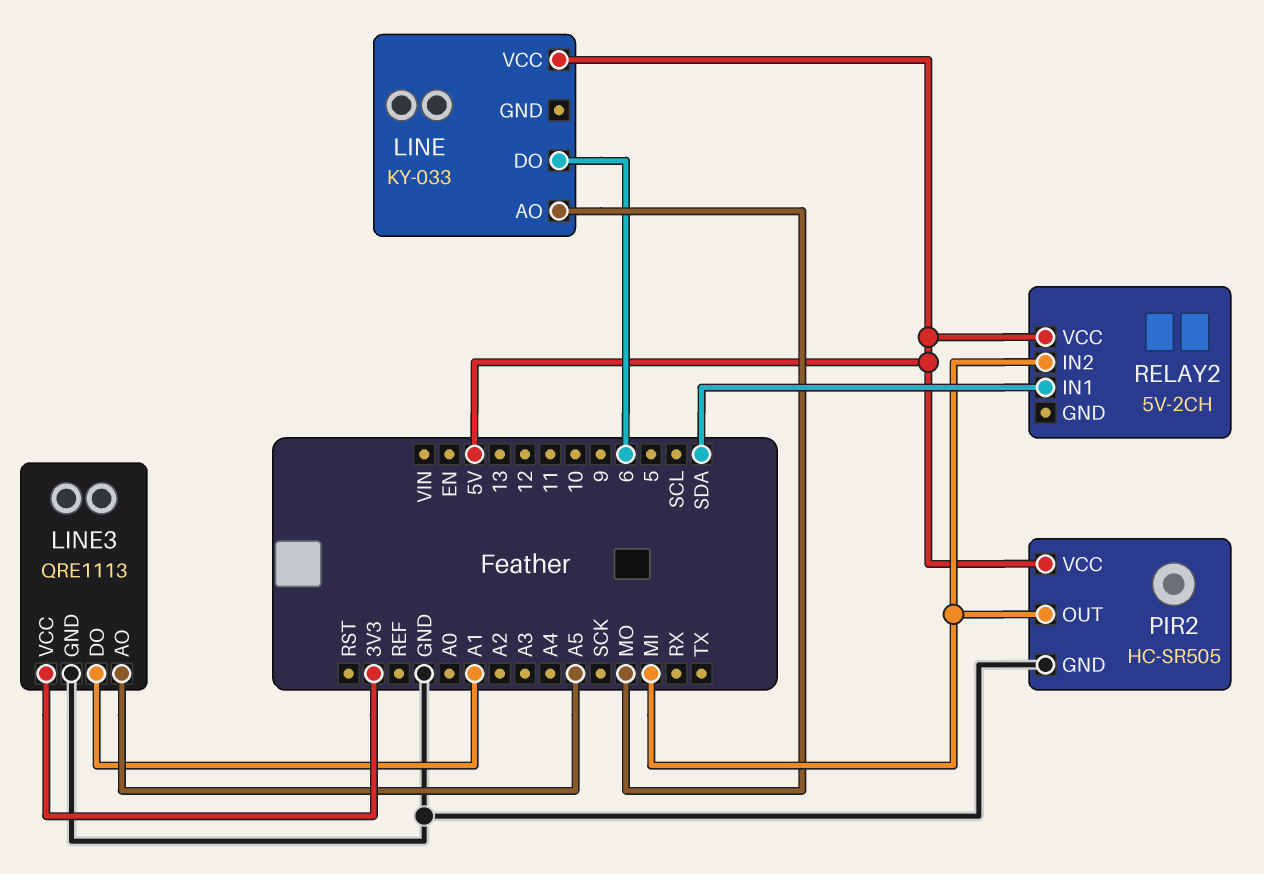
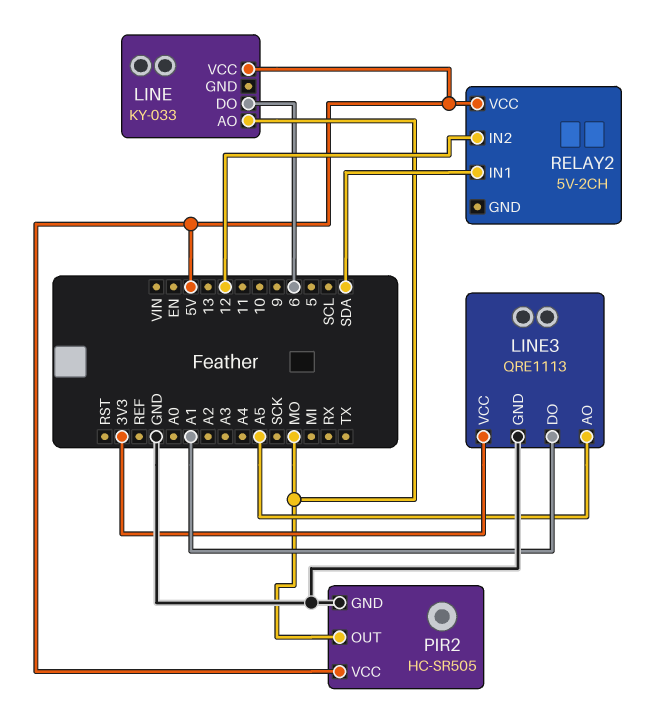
PIR2 pin OUT: MI -> MO
RELAY2 pin IN2: MI -> 12

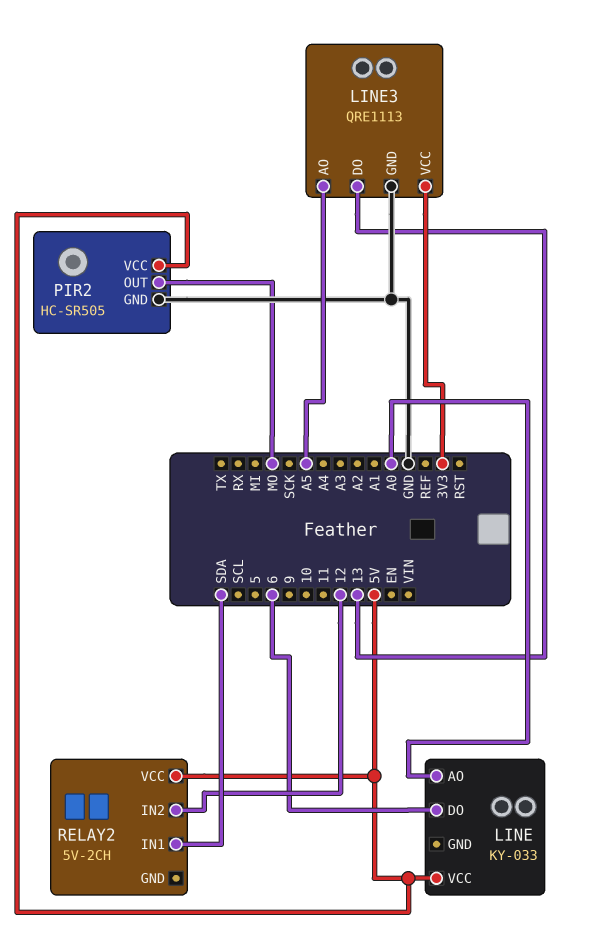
LINE pin AO: MO -> A0
LINE3 pin DO: A1 -> 13

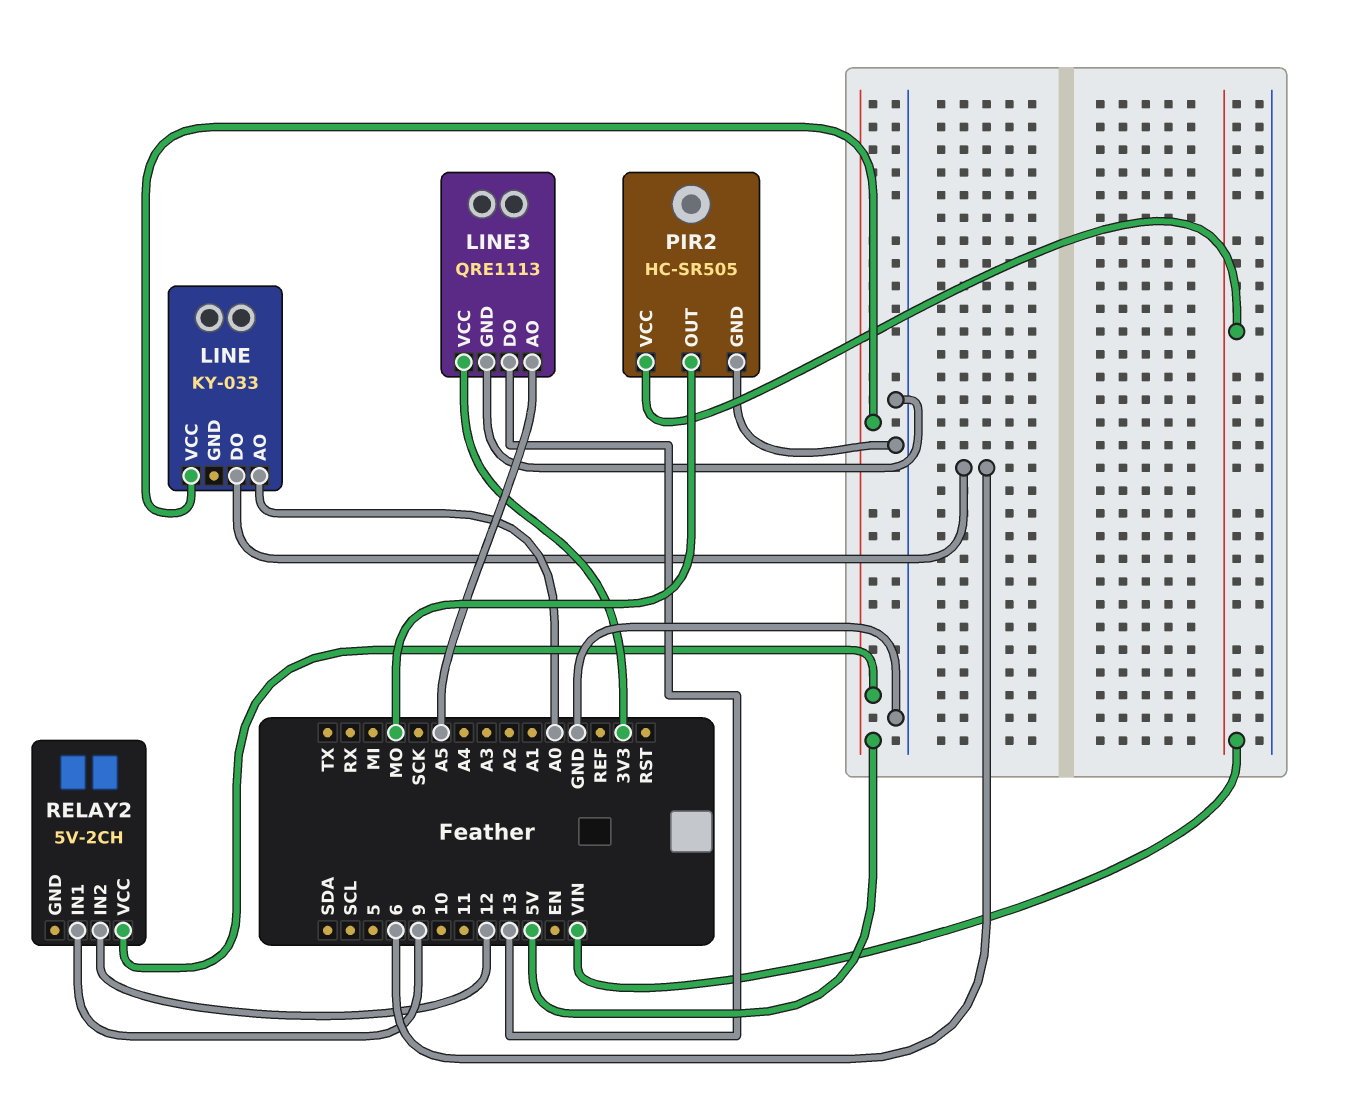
PIR2 pin VCC: 5V -> VIN
RELAY2 pin IN1: SDA -> 9

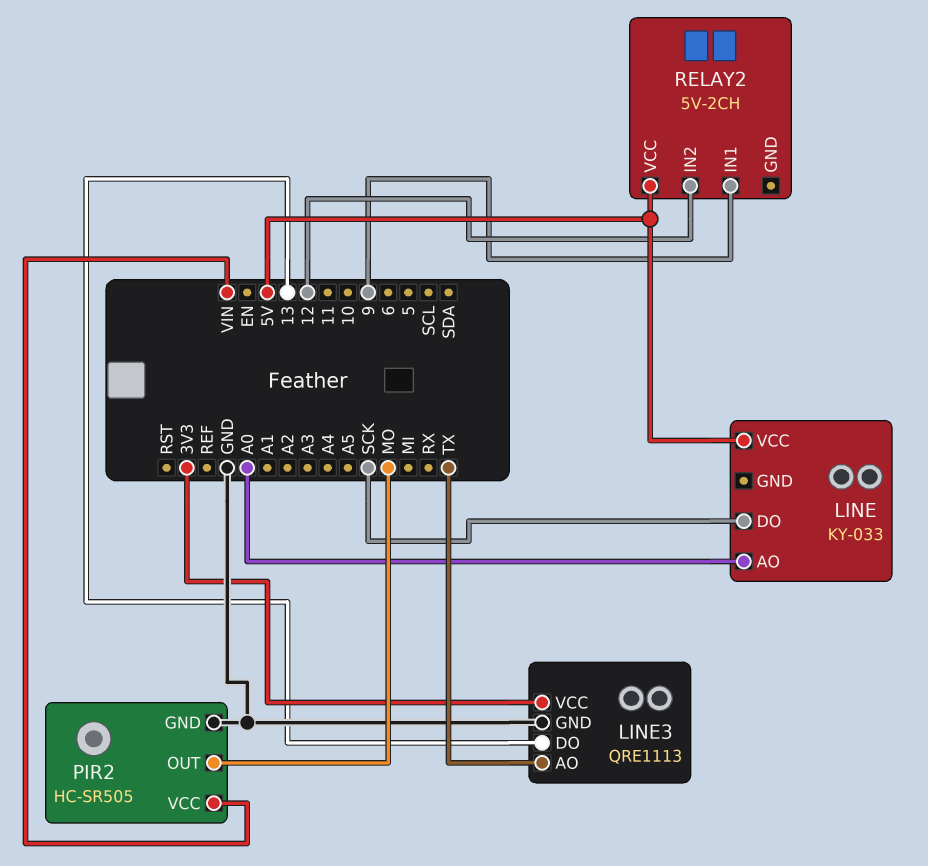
LINE pin DO: 6 -> SCK
LINE3 pin AO: A5 -> TX

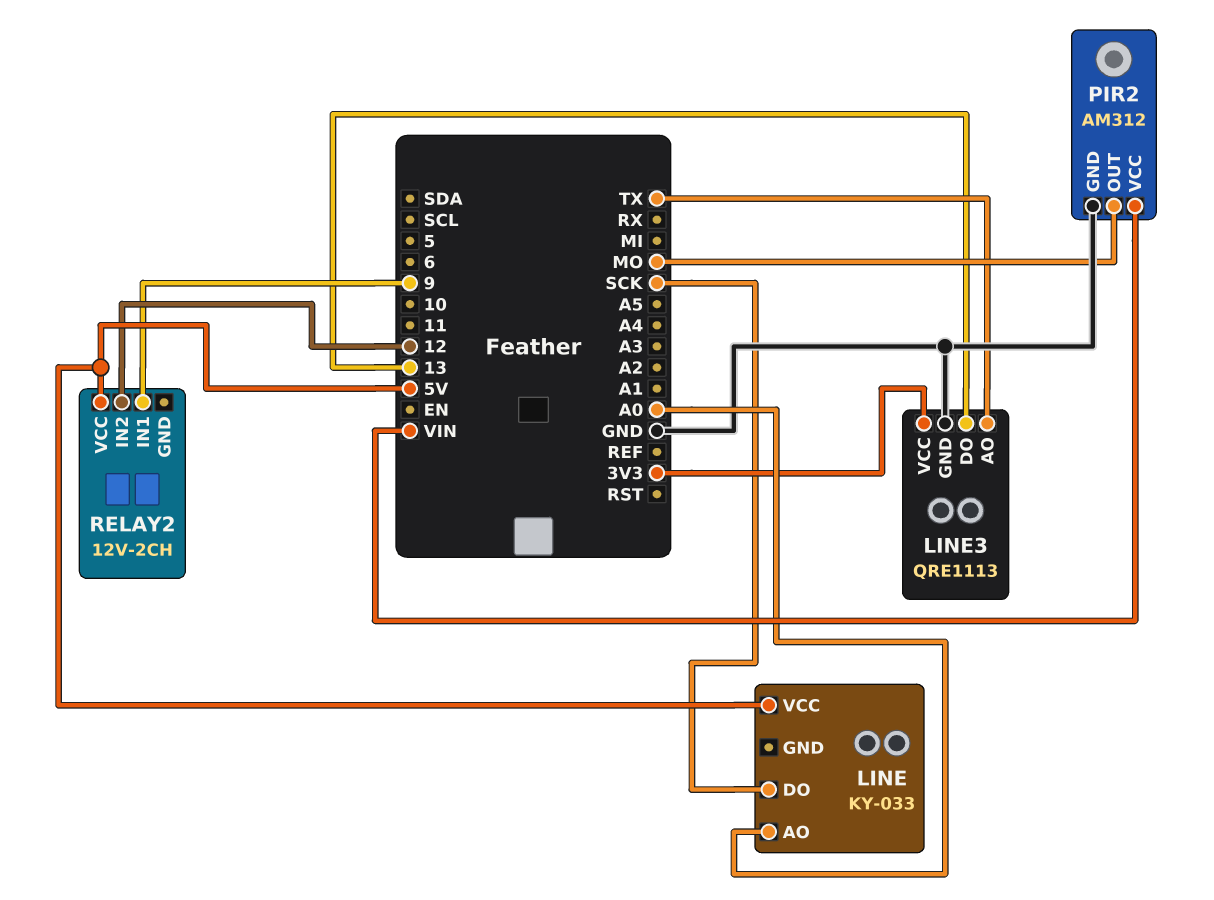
PIR2: HC-SR505 -> AM312
RELAY2: 5V-2CH -> 12V-2CH

